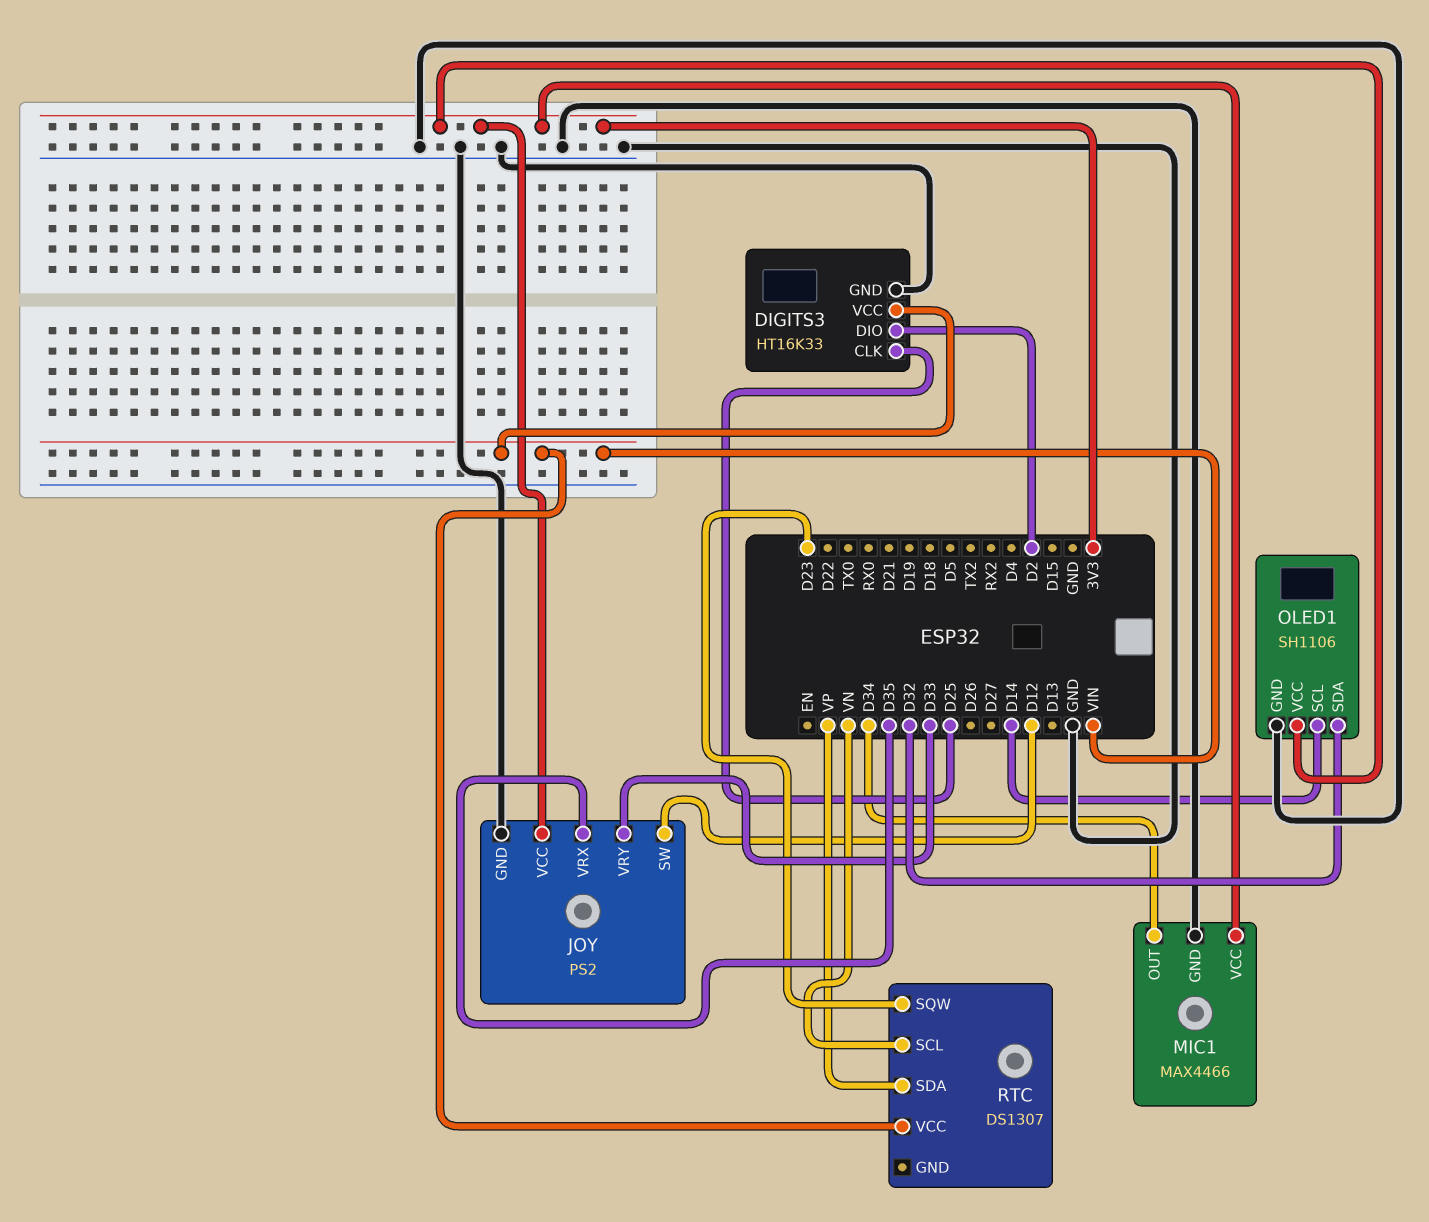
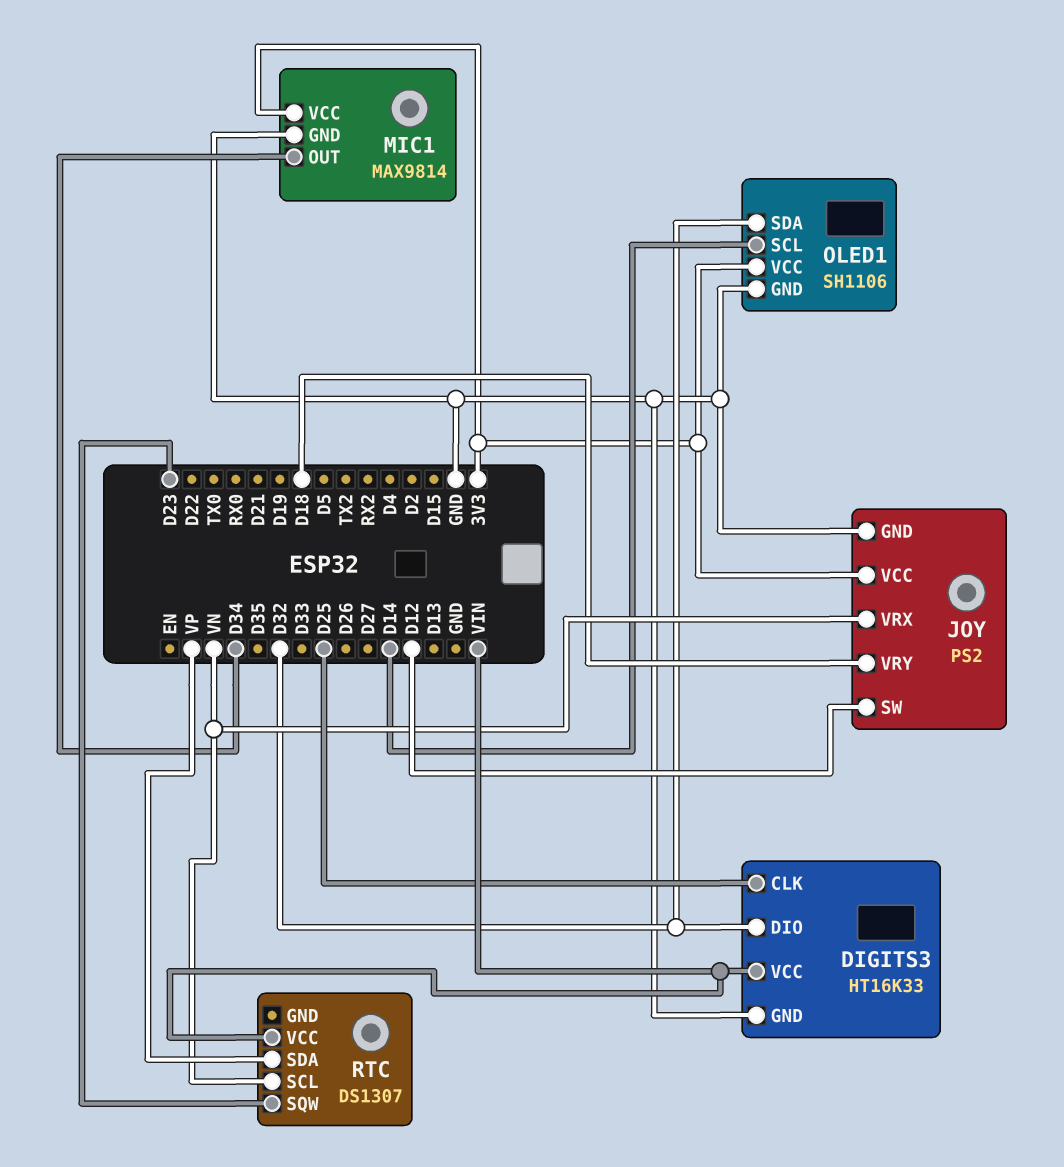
DIGITS3 pin DIO: D2 -> D32
JOY pin VRX: D35 -> VN
JOY pin VRY: D33 -> D18
MIC1: MAX4466 -> MAX9814

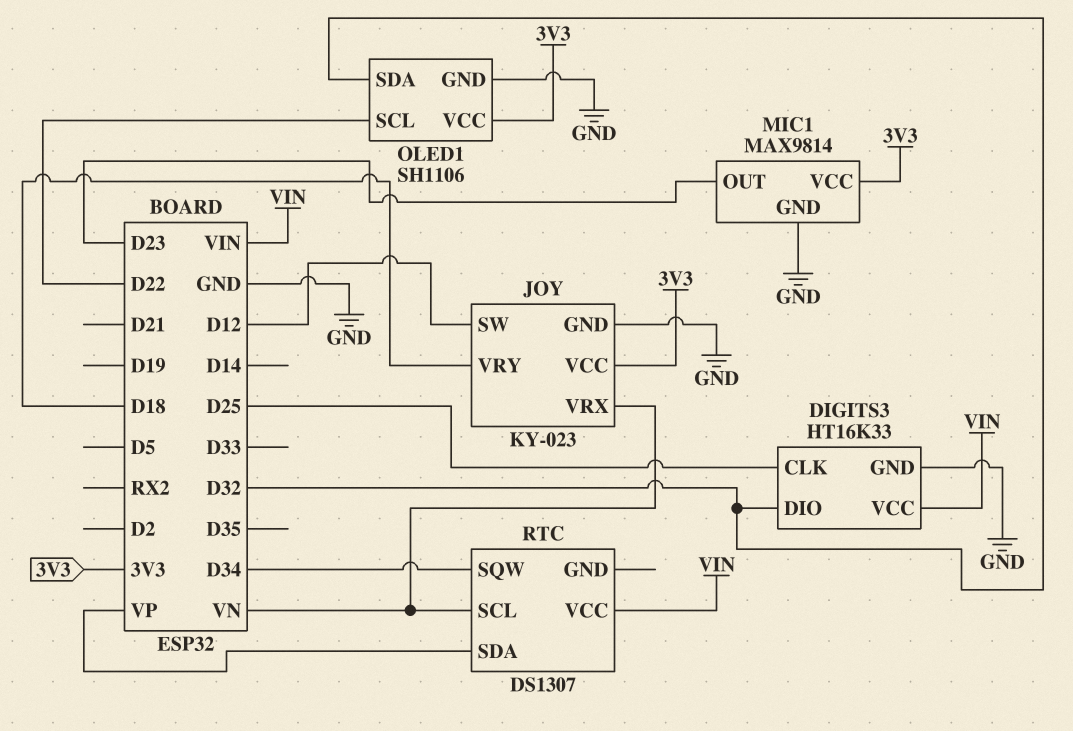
JOY: PS2 -> KY-023
MIC1 pin OUT: D34 -> D23
OLED1 pin SCL: D14 -> D22
RTC pin SQW: D23 -> D34

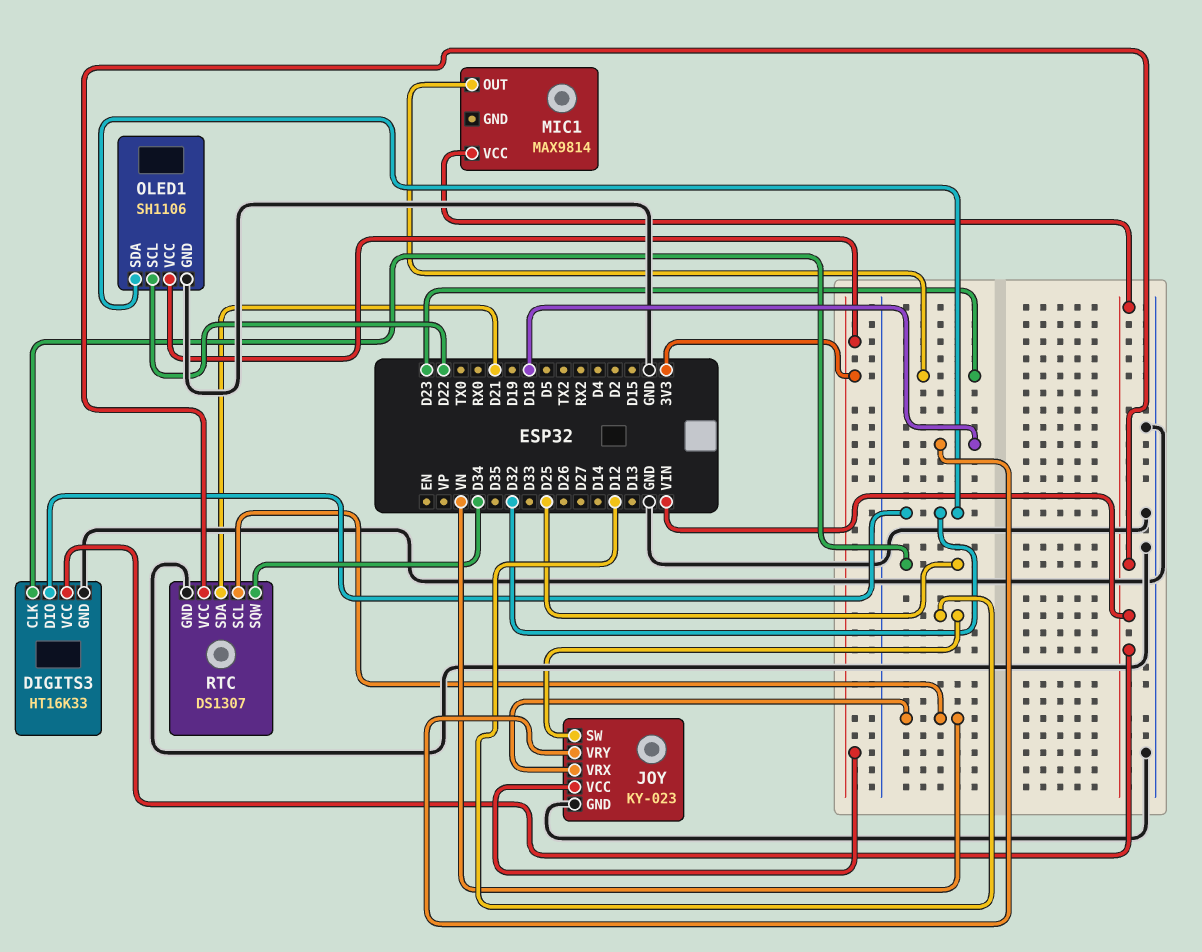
MIC1 pin GND: GND -> none
MIC1 pin VCC: 3V3 -> VIN
RTC pin GND: none -> GND
RTC pin SDA: VP -> D21

